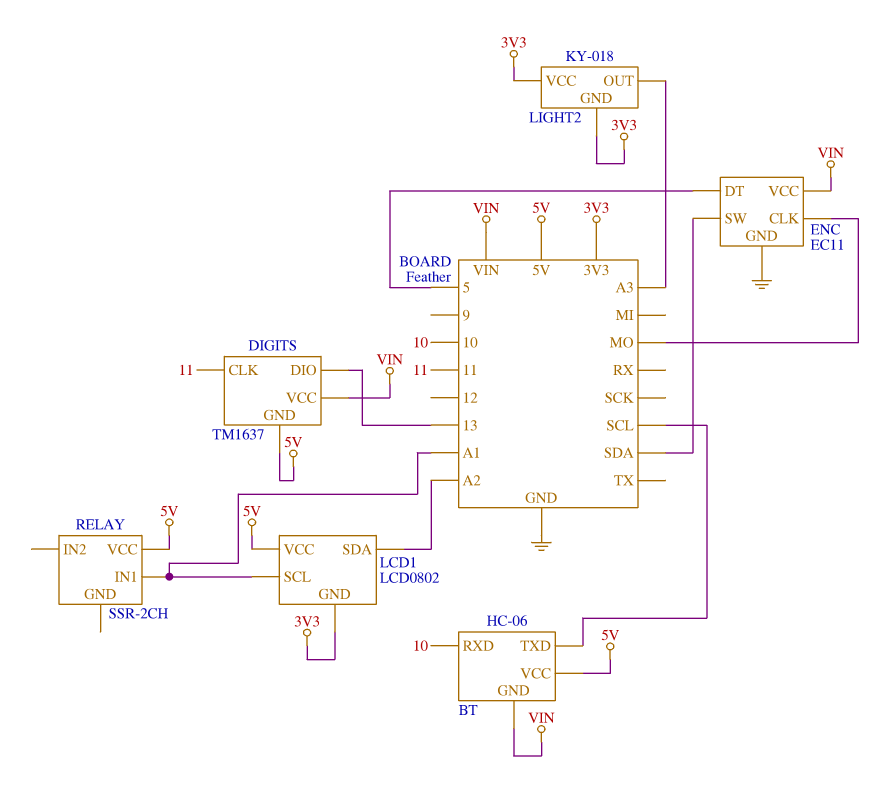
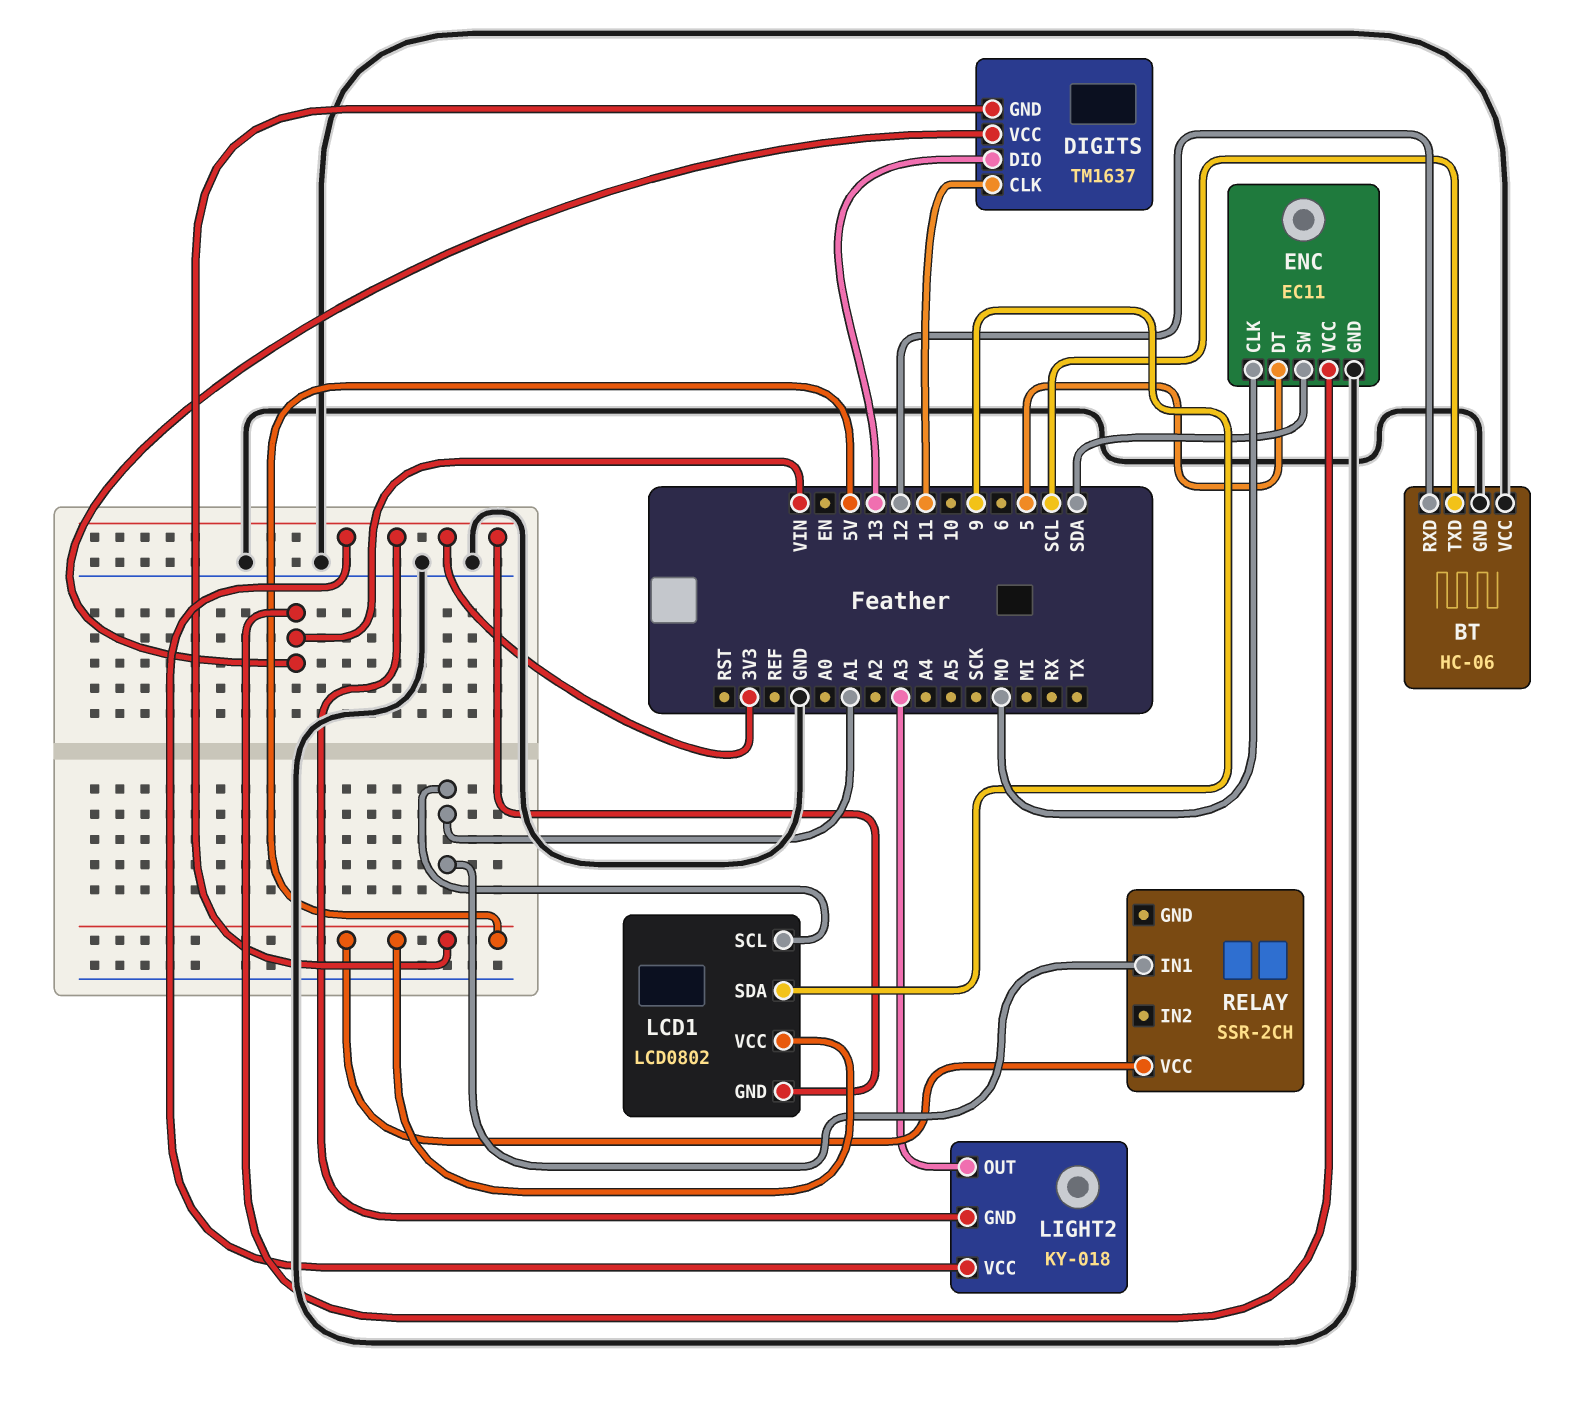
BT pin GND: VIN -> GND
BT pin RXD: 10 -> 12
BT pin VCC: 5V -> GND
LCD1 pin SDA: A2 -> 9

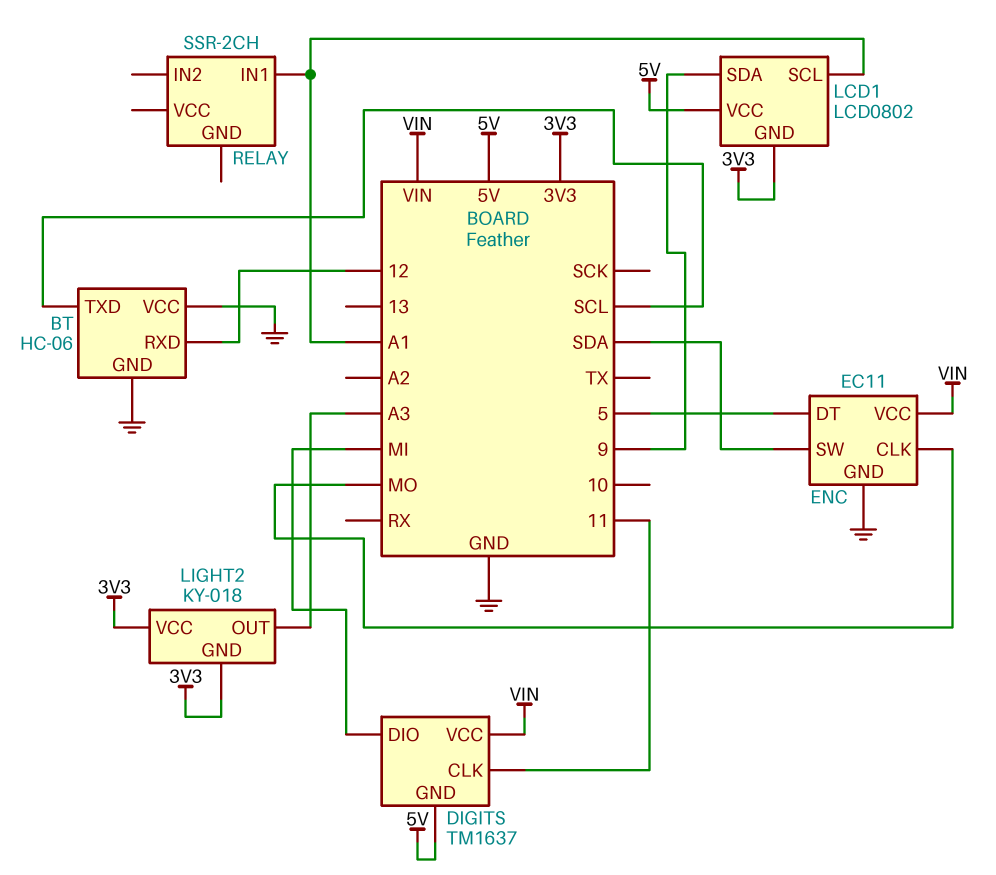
DIGITS pin DIO: 13 -> MI
RELAY pin VCC: 5V -> none

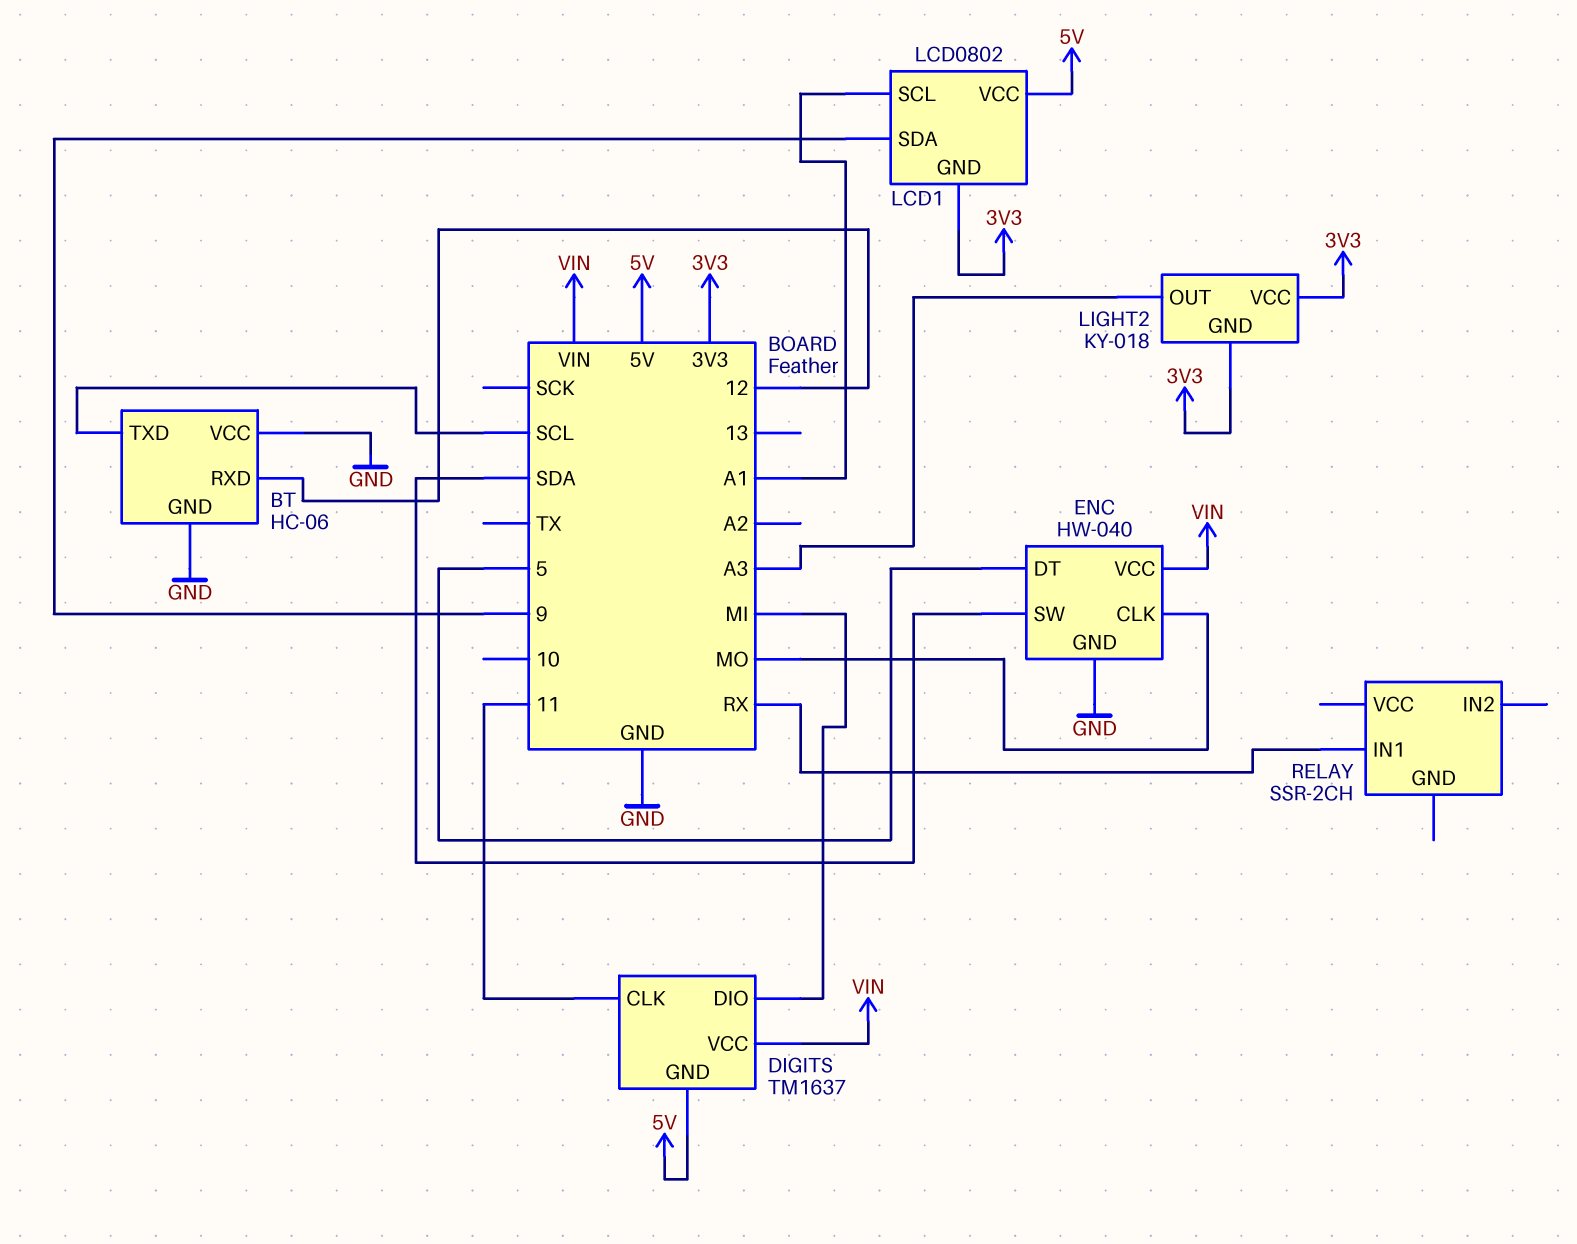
ENC: EC11 -> HW-040
RELAY pin IN1: A1 -> RX

